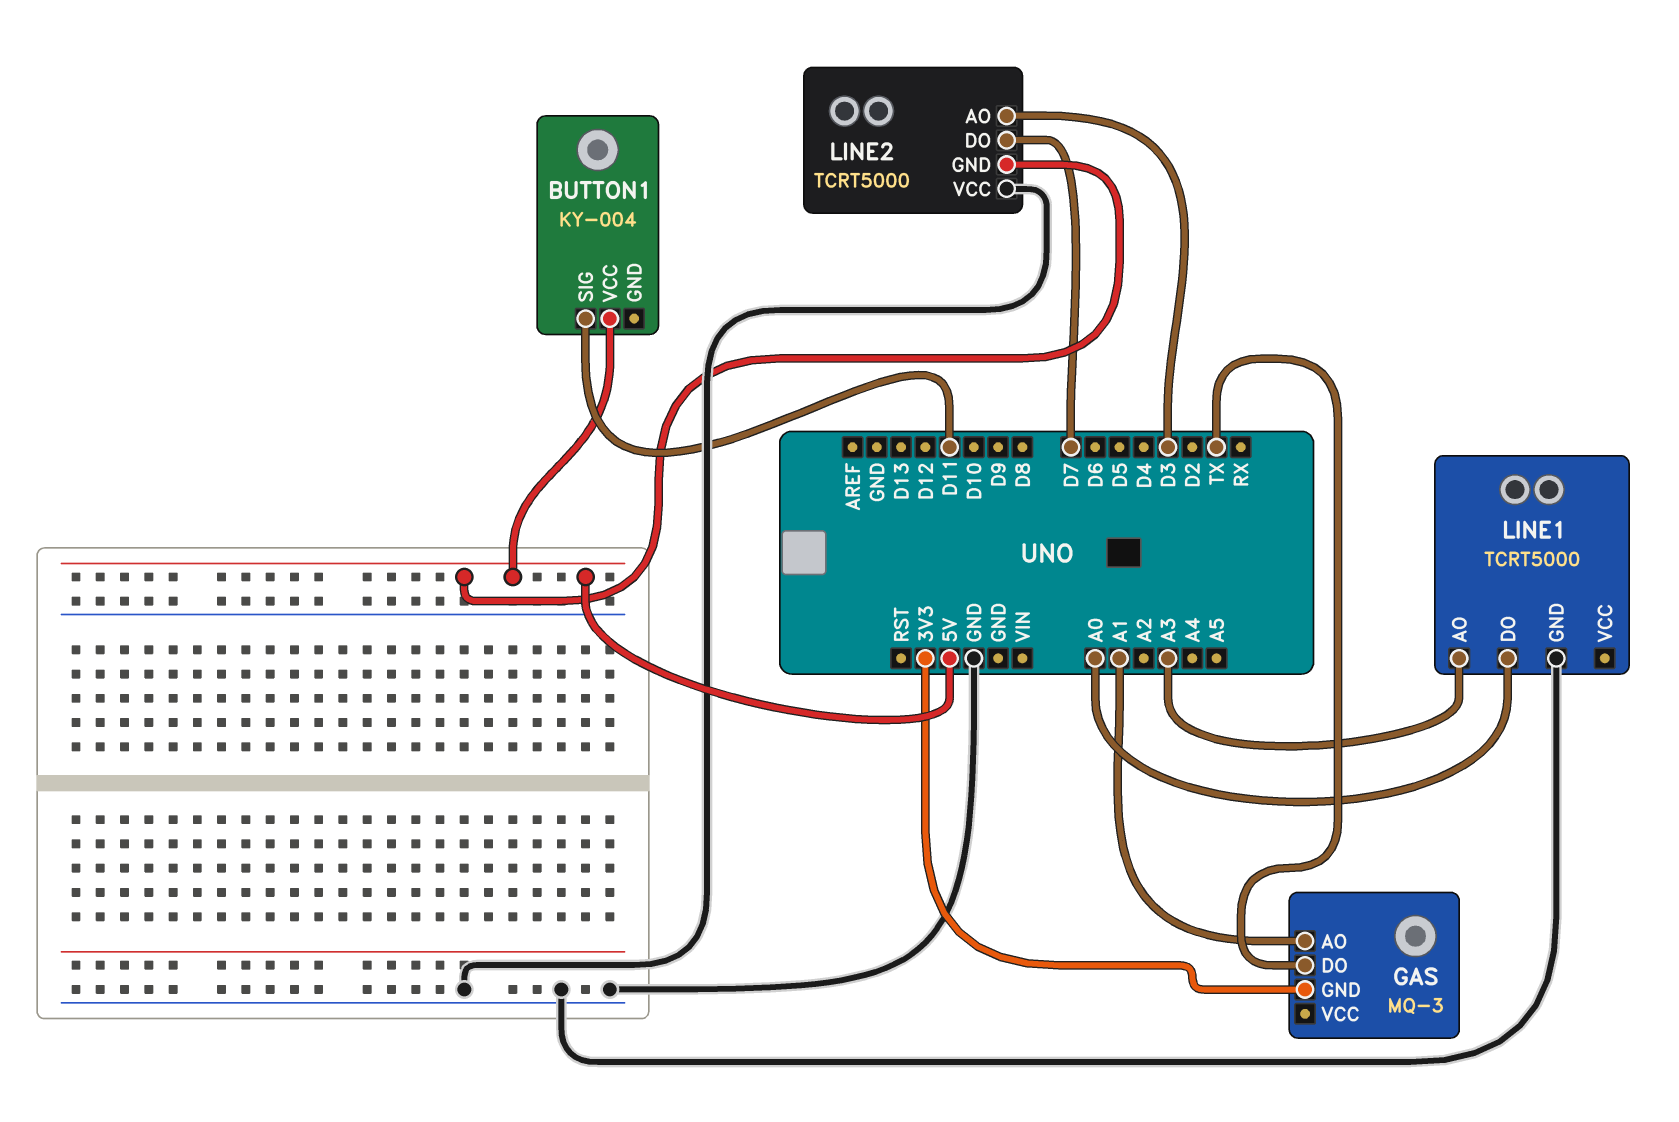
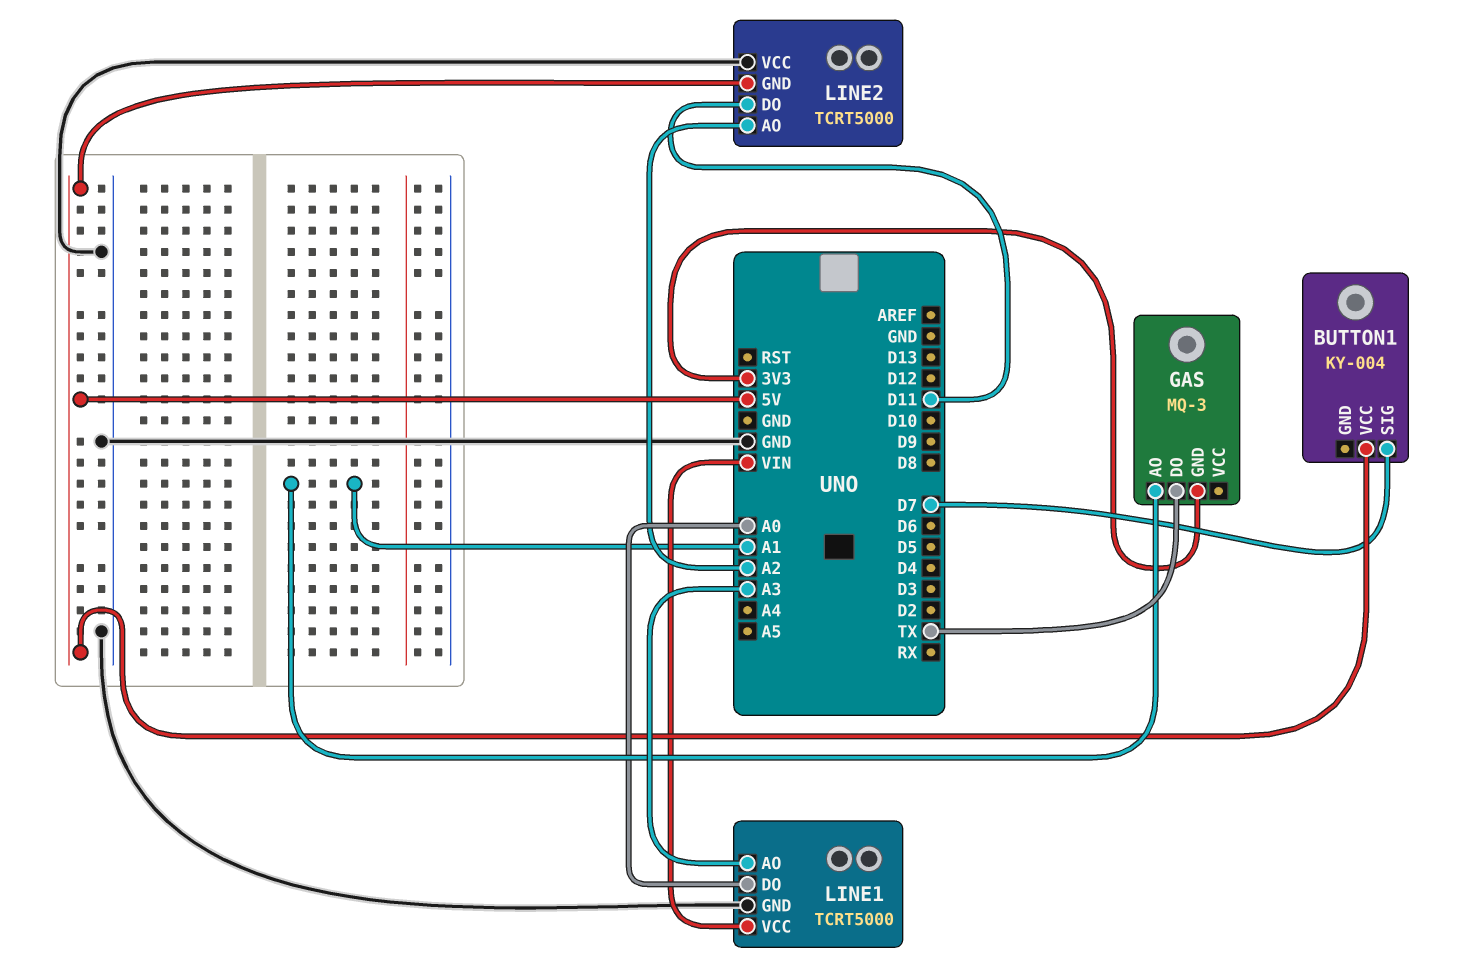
BUTTON1 pin SIG: D11 -> D7
LINE1 pin VCC: none -> VIN
LINE2 pin AO: D3 -> A2
LINE2 pin DO: D7 -> D11

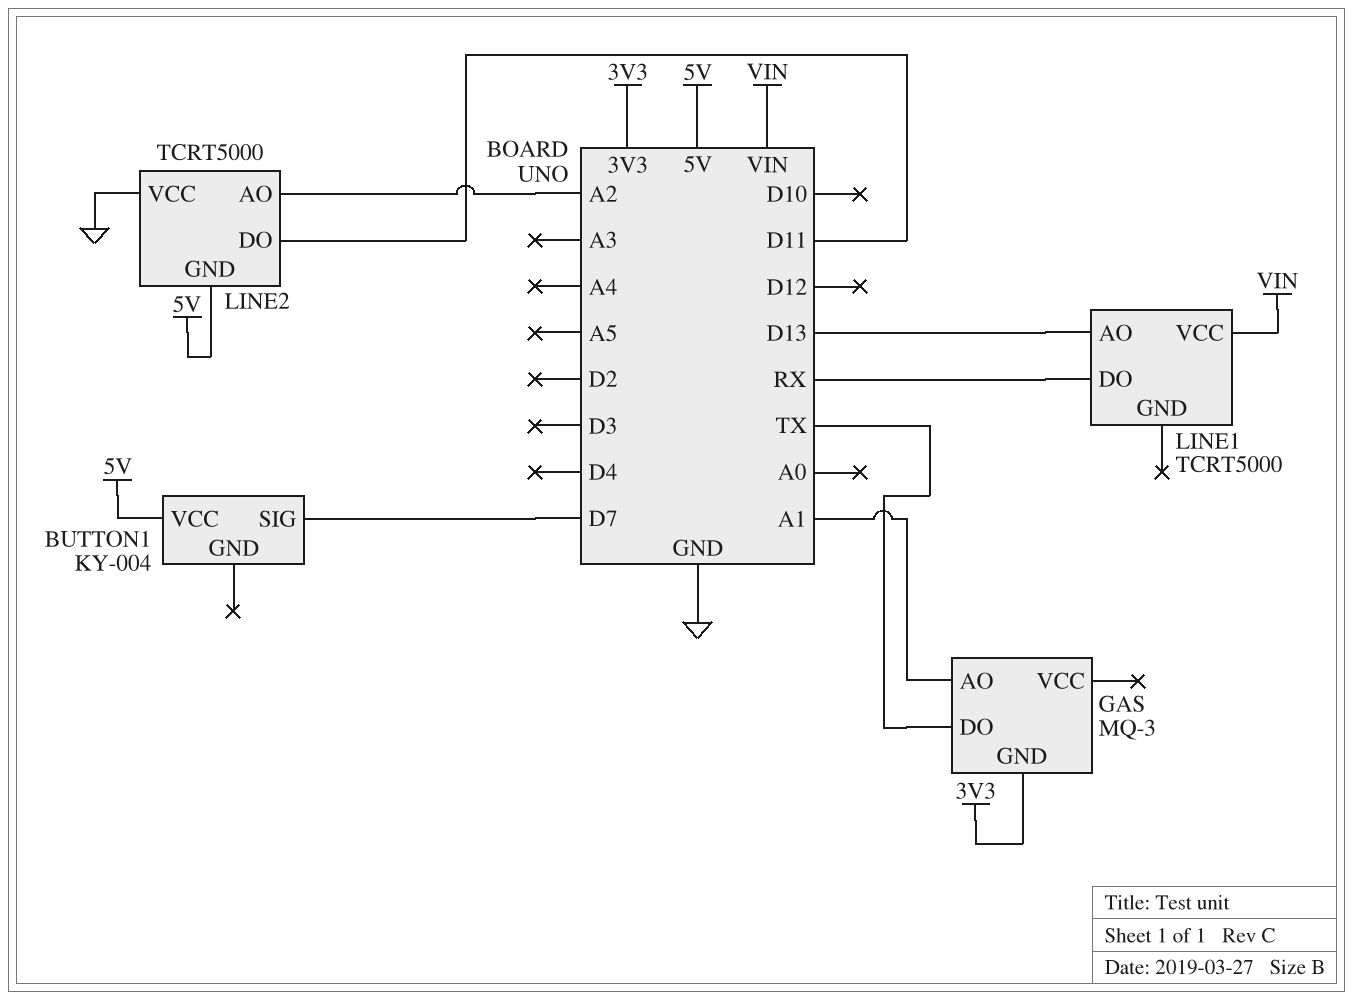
LINE1 pin AO: A3 -> D13
LINE1 pin DO: A0 -> RX
LINE1 pin GND: GND -> none

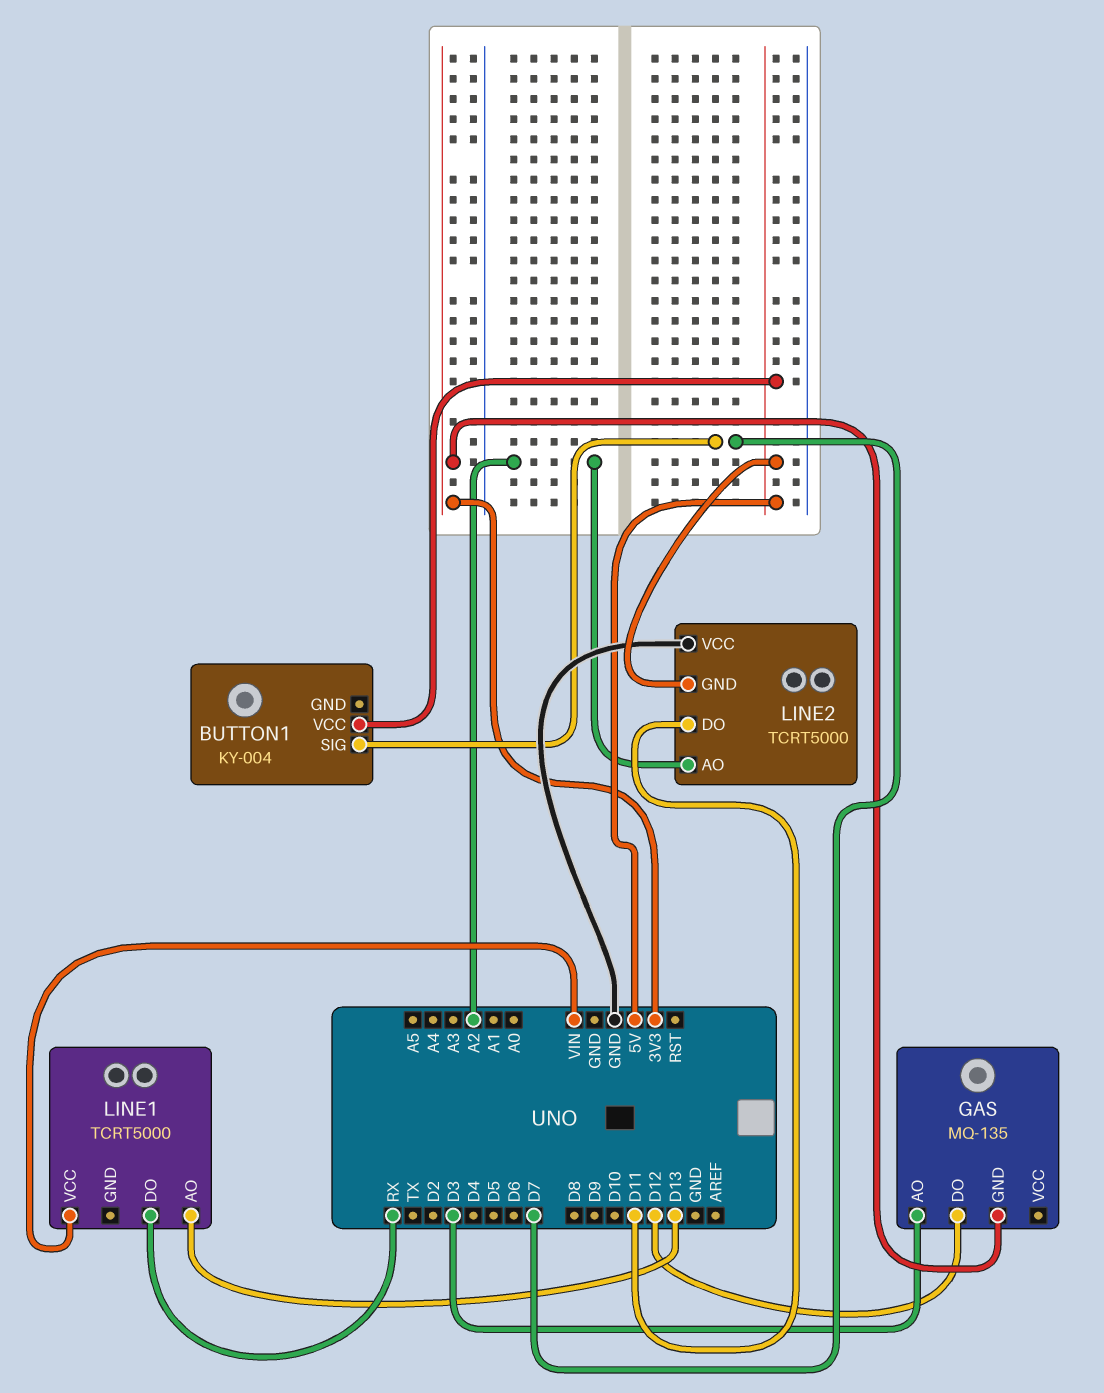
GAS: MQ-3 -> MQ-135
GAS pin AO: A1 -> D3
GAS pin DO: TX -> D12

